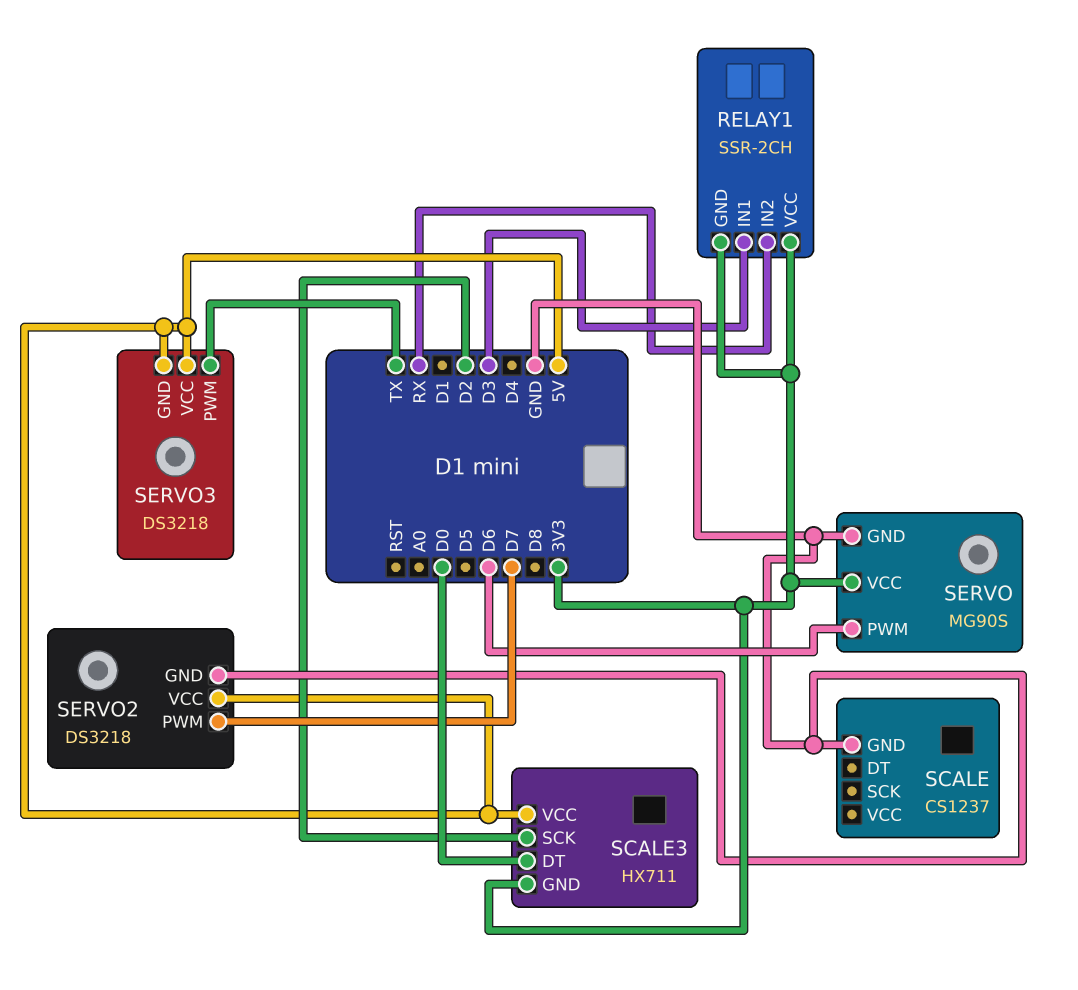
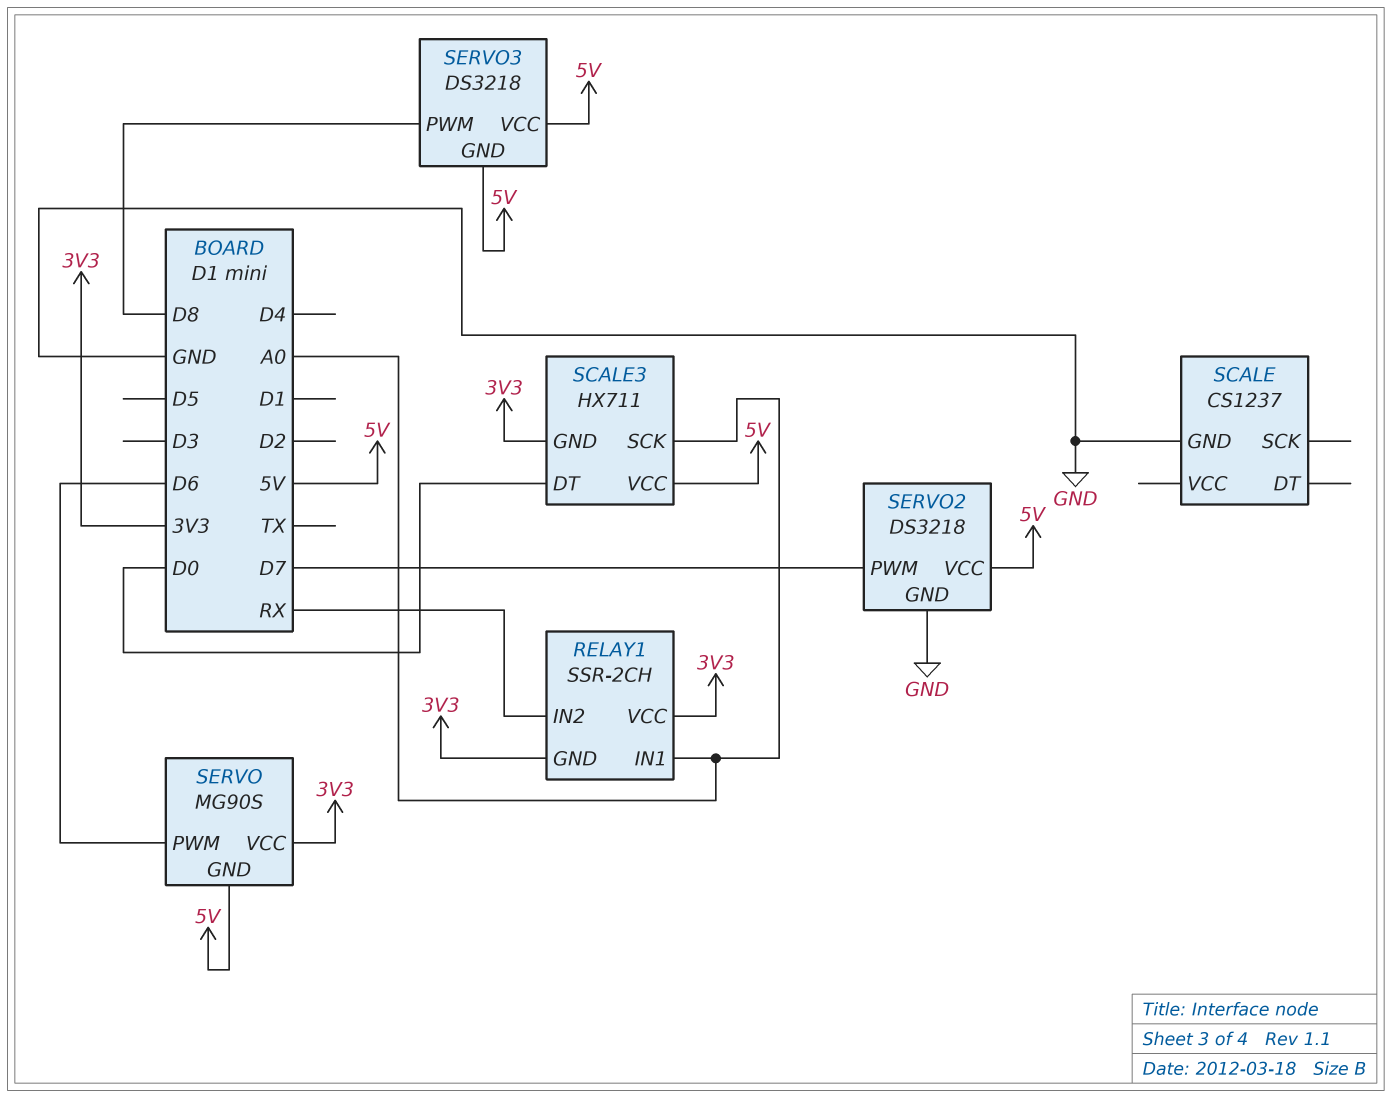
RELAY1 pin IN1: D3 -> A0
SCALE3 pin SCK: D2 -> A0
SERVO pin GND: GND -> 5V
SERVO3 pin PWM: TX -> D8

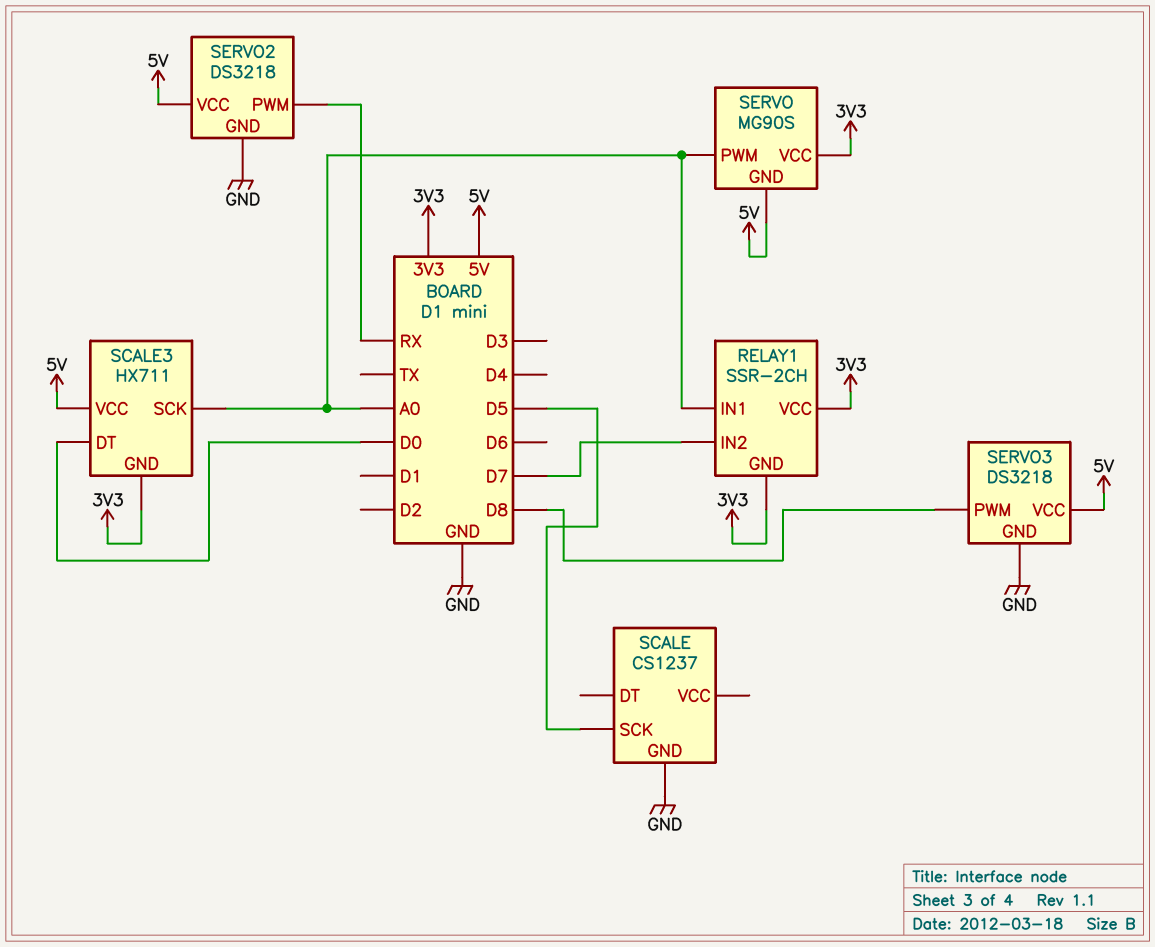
RELAY1 pin IN2: RX -> D7
SCALE pin SCK: none -> D5
SERVO pin PWM: D6 -> A0
SERVO2 pin PWM: D7 -> RX
SERVO3 pin GND: 5V -> GND

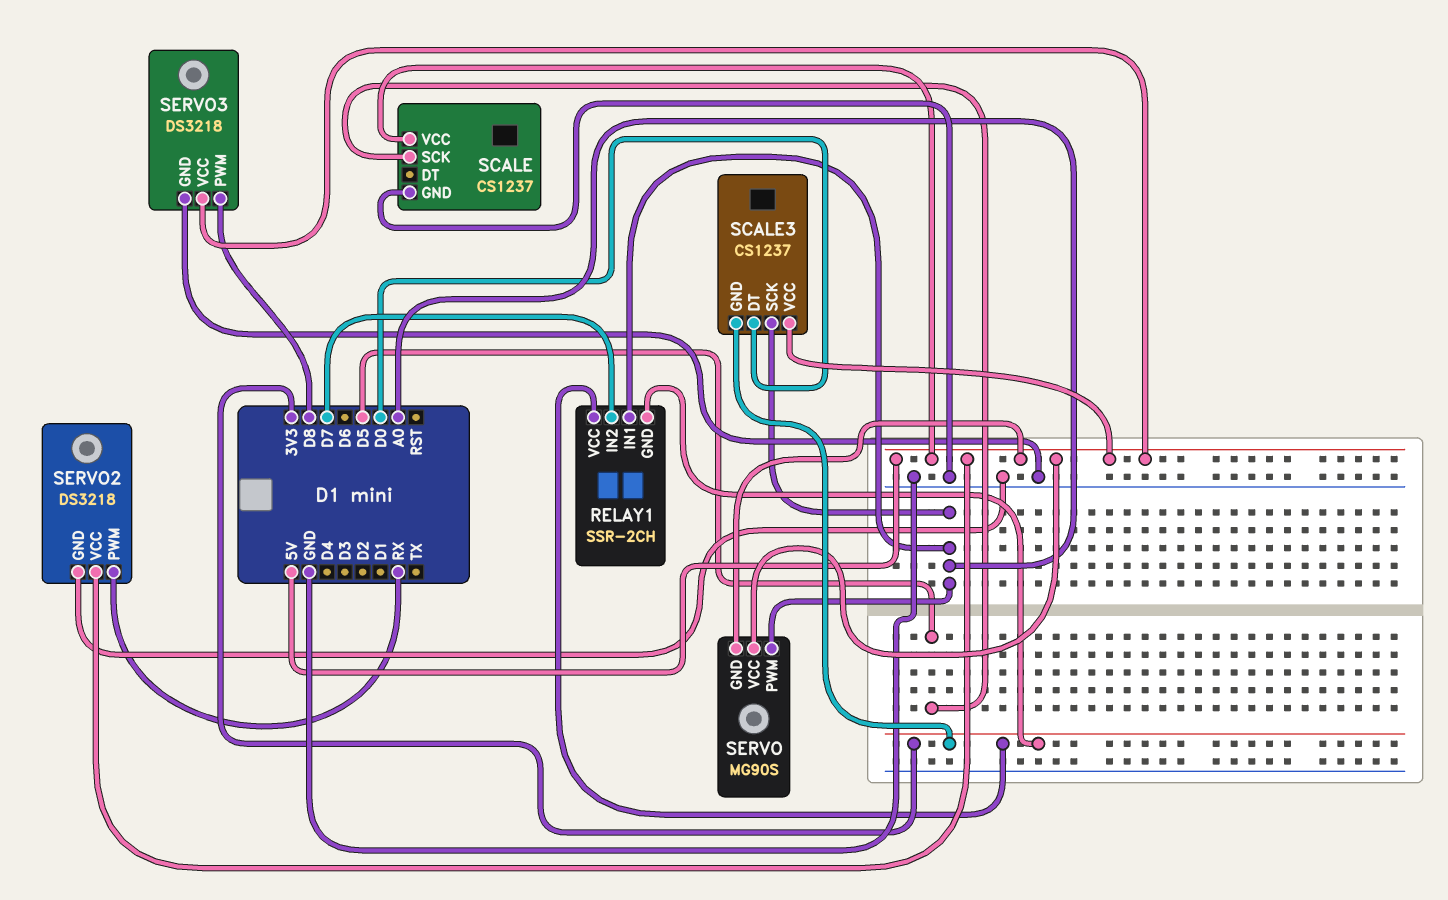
SCALE pin VCC: none -> 5V
SCALE3: HX711 -> CS1237
SERVO pin VCC: 3V3 -> 5V

